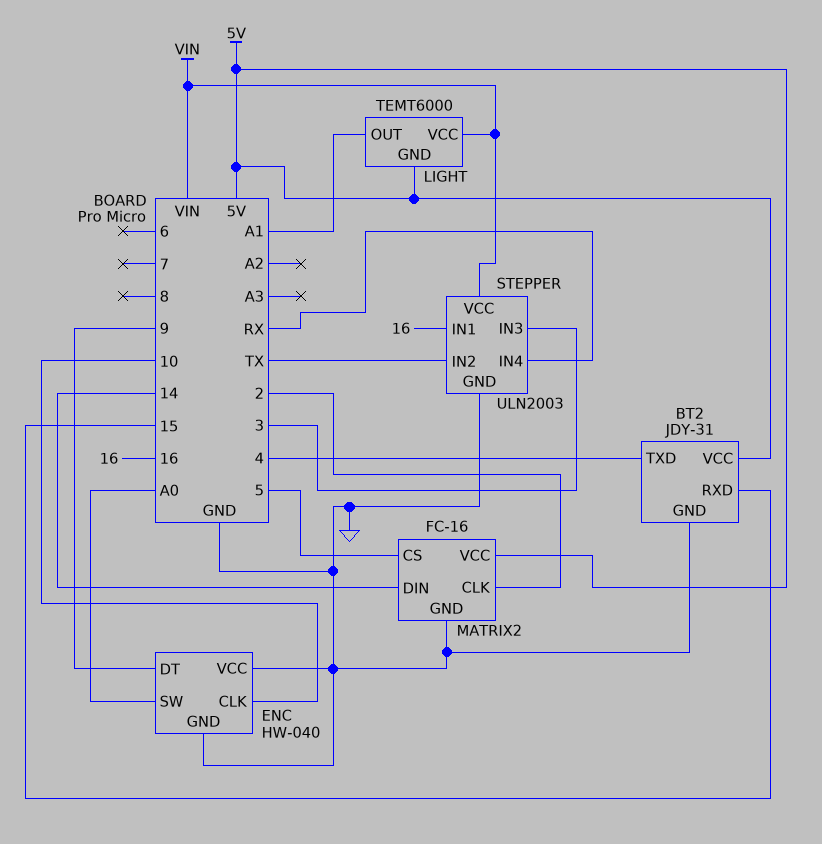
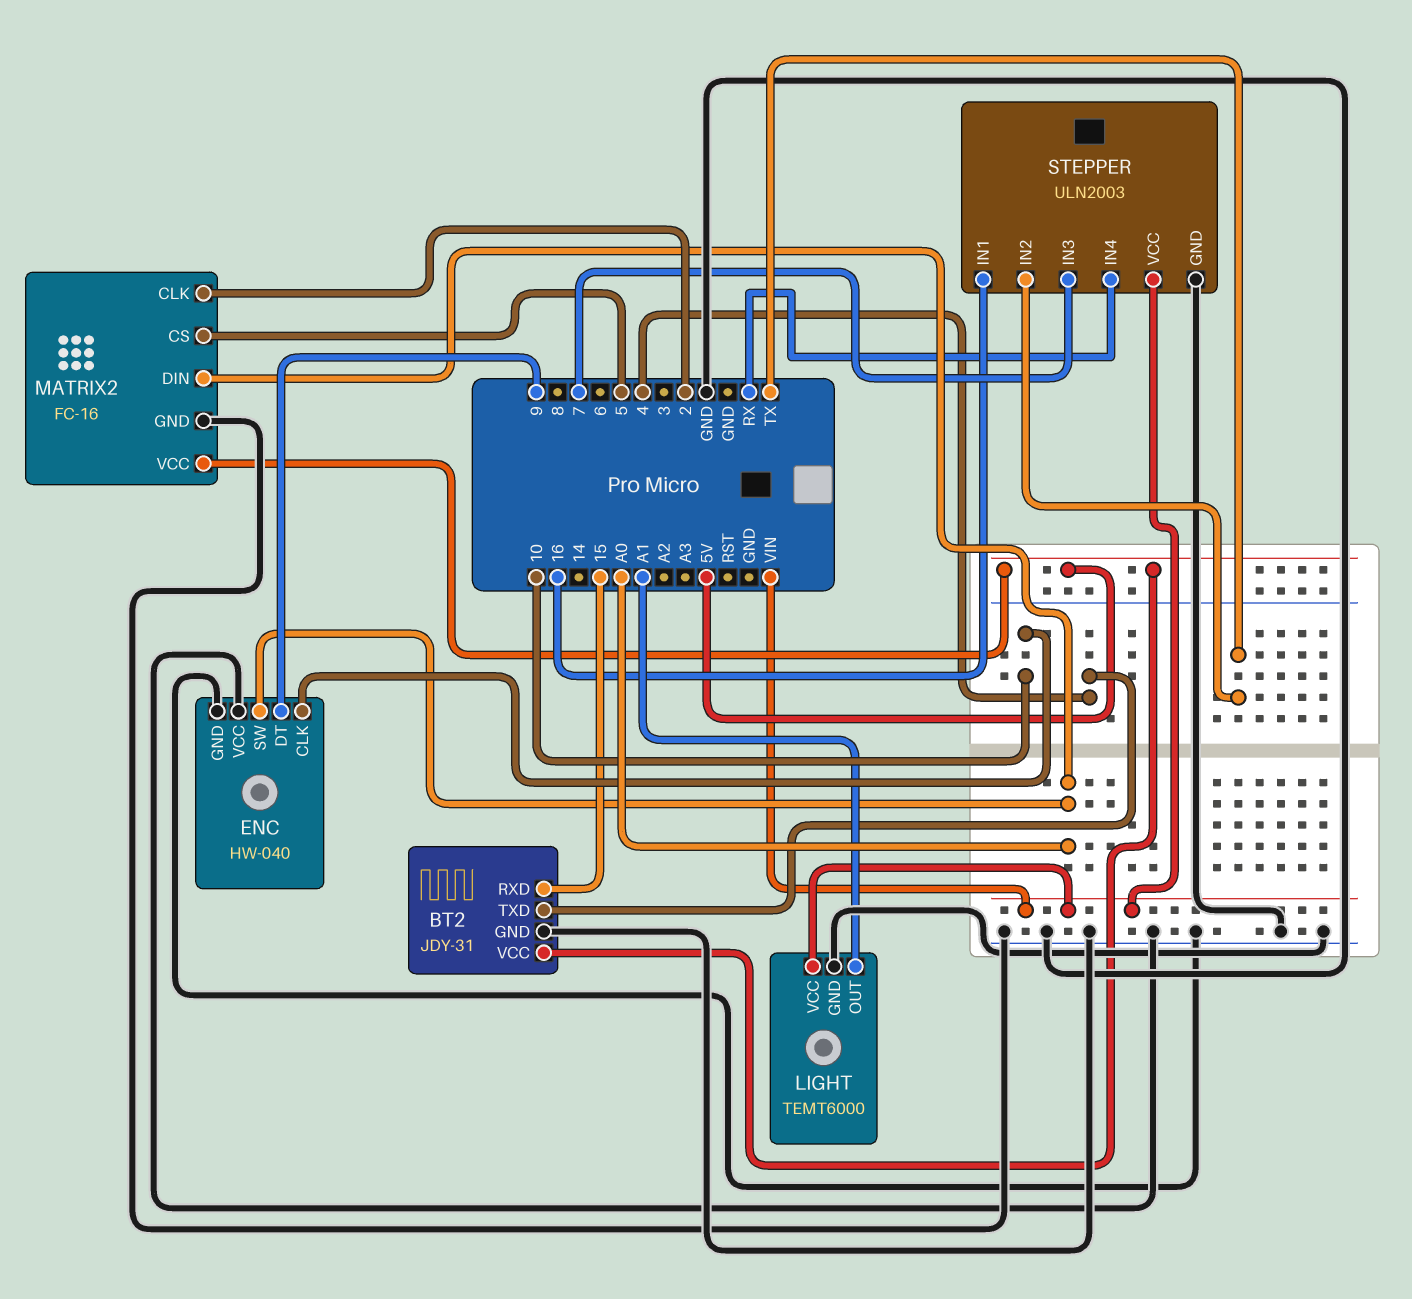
LIGHT pin GND: 5V -> GND
MATRIX2 pin DIN: 14 -> A0
STEPPER pin IN3: 3 -> 7

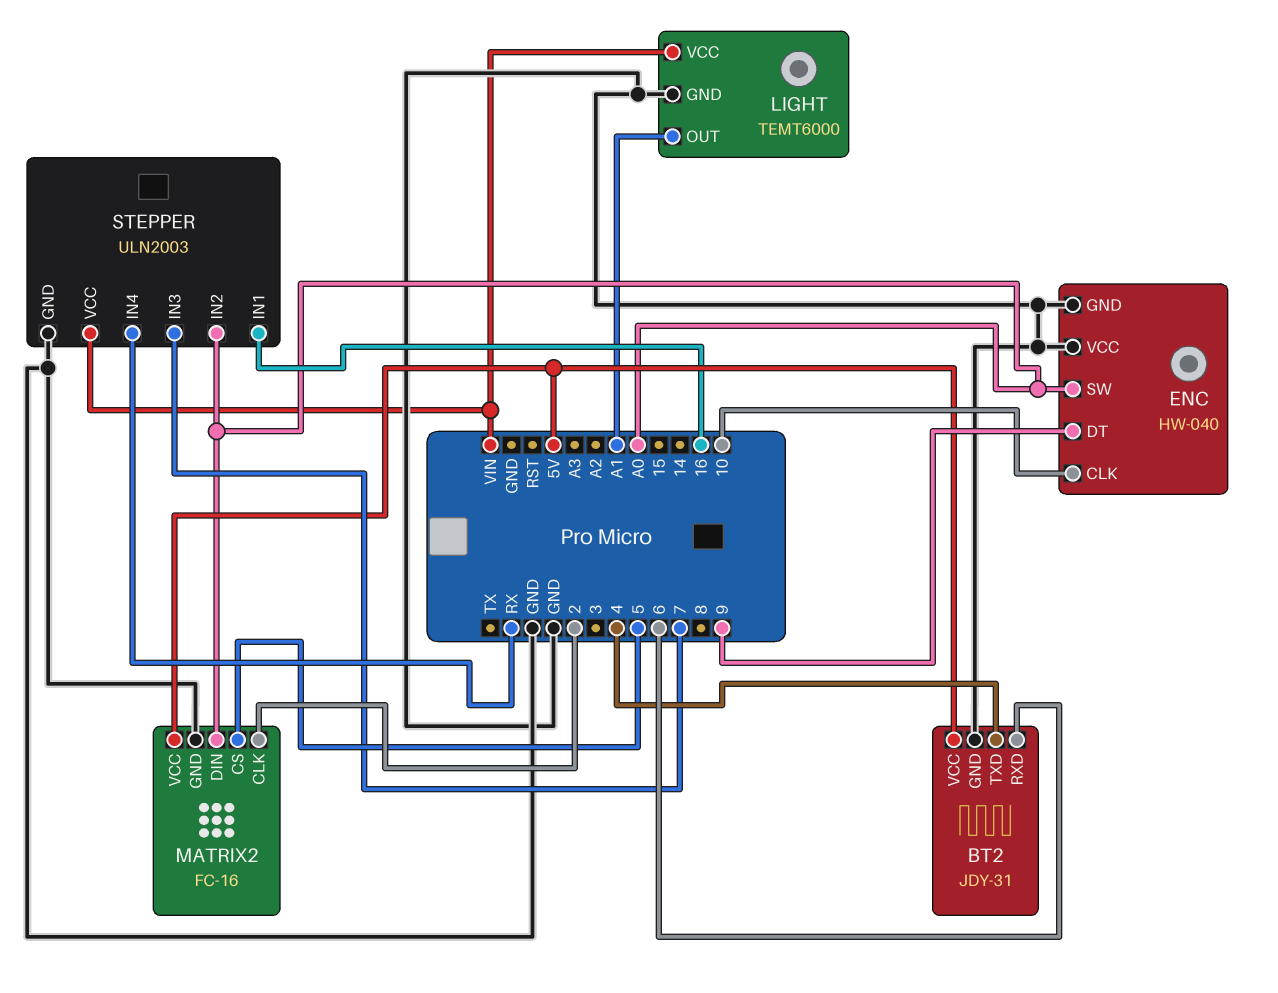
BT2 pin RXD: 15 -> 6
STEPPER pin IN2: TX -> A0

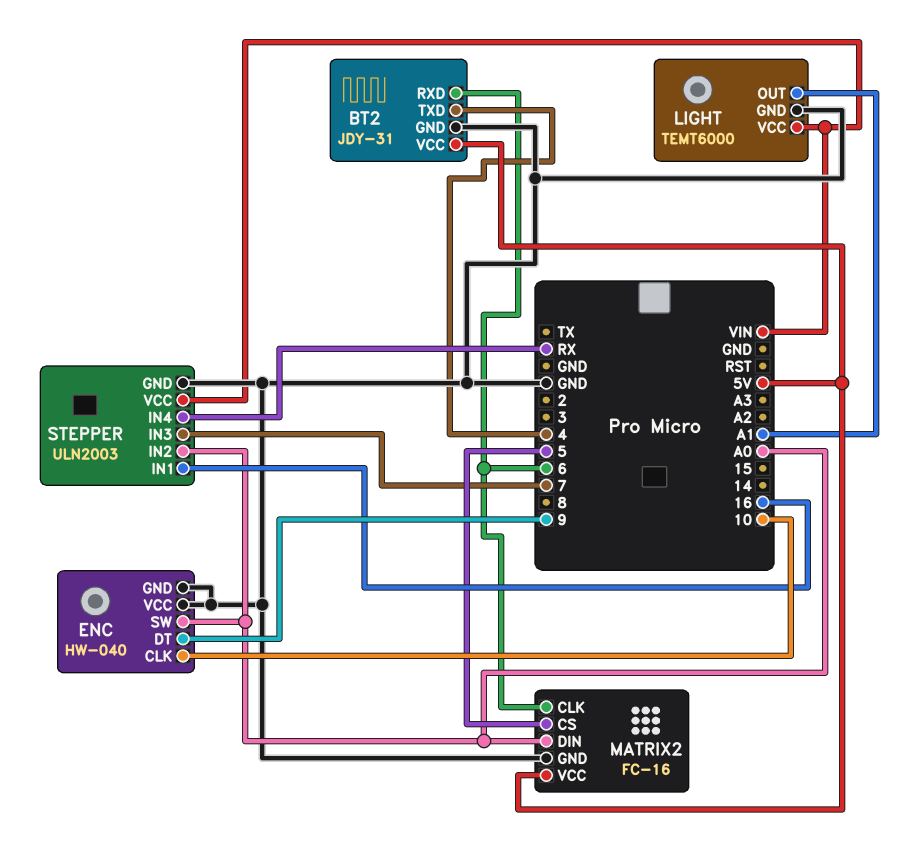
MATRIX2 pin CLK: 2 -> 6

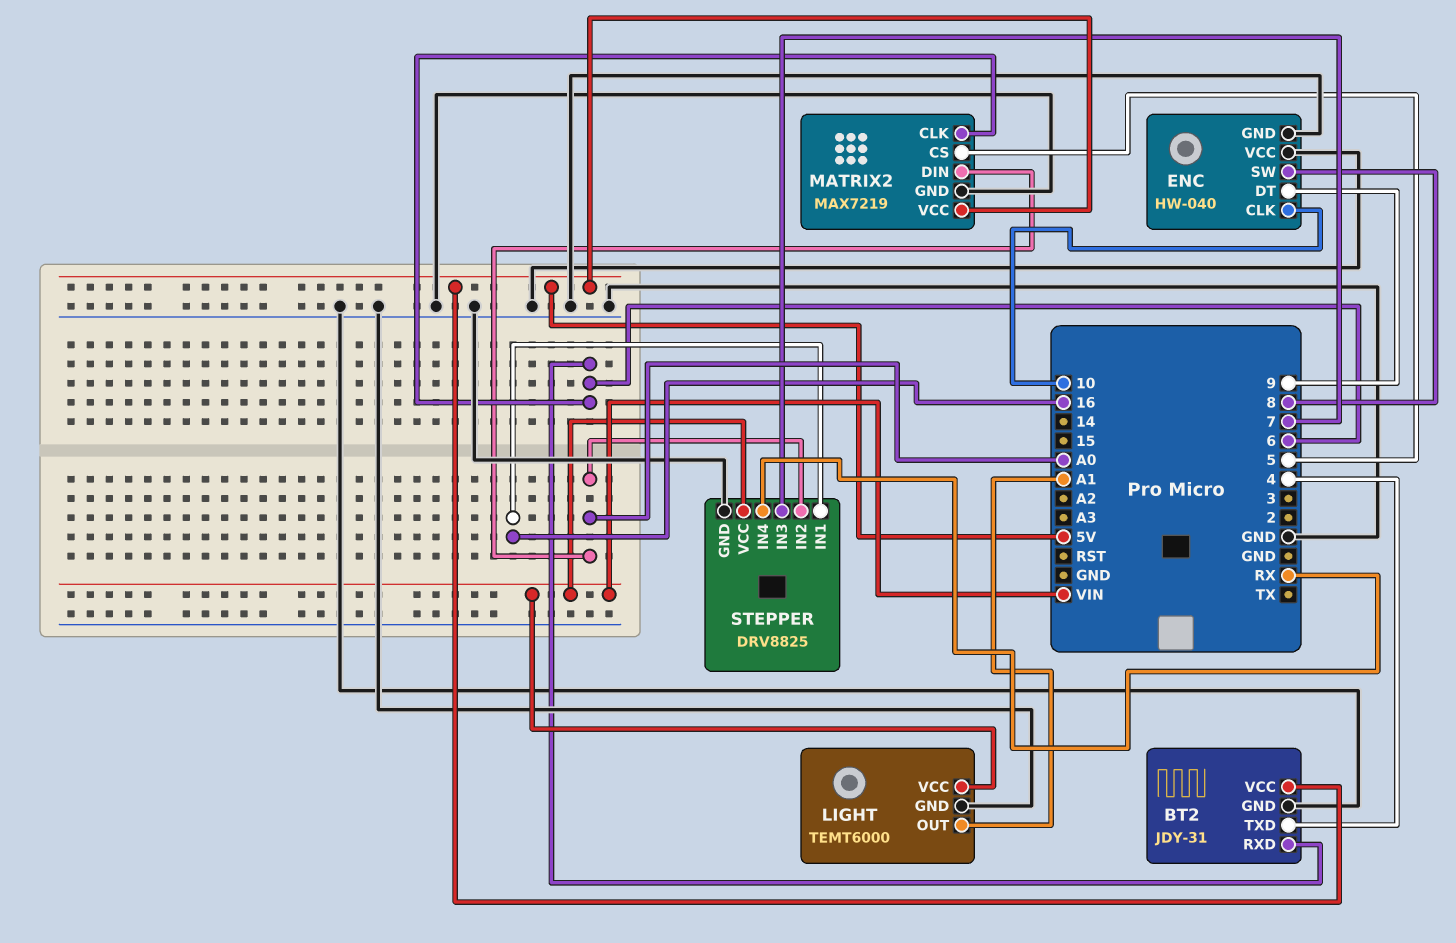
ENC pin SW: A0 -> 8
MATRIX2: FC-16 -> MAX7219
STEPPER: ULN2003 -> DRV8825

